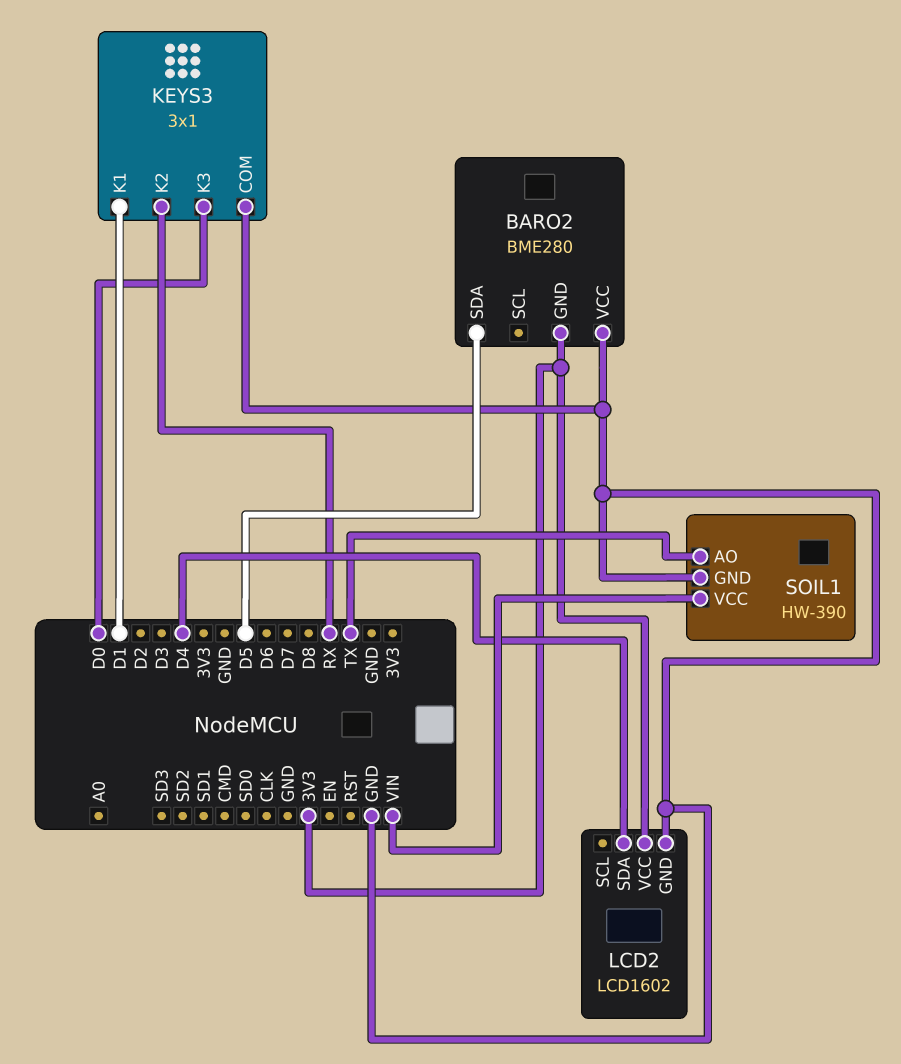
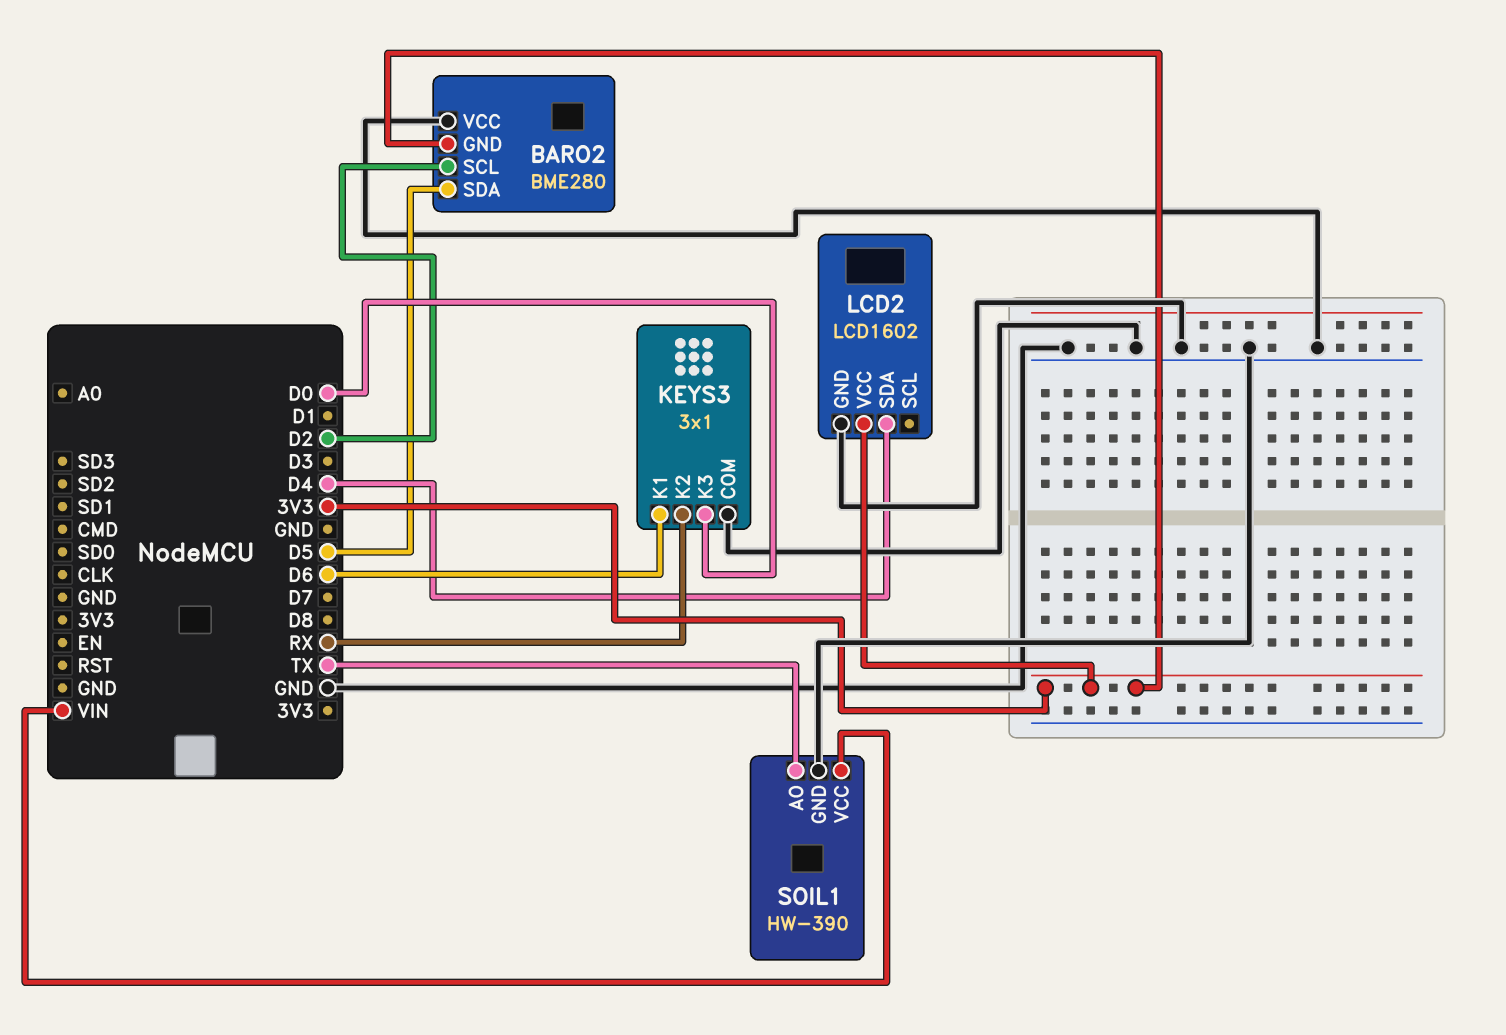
BARO2 pin SCL: none -> D2
KEYS3 pin K1: D1 -> D6

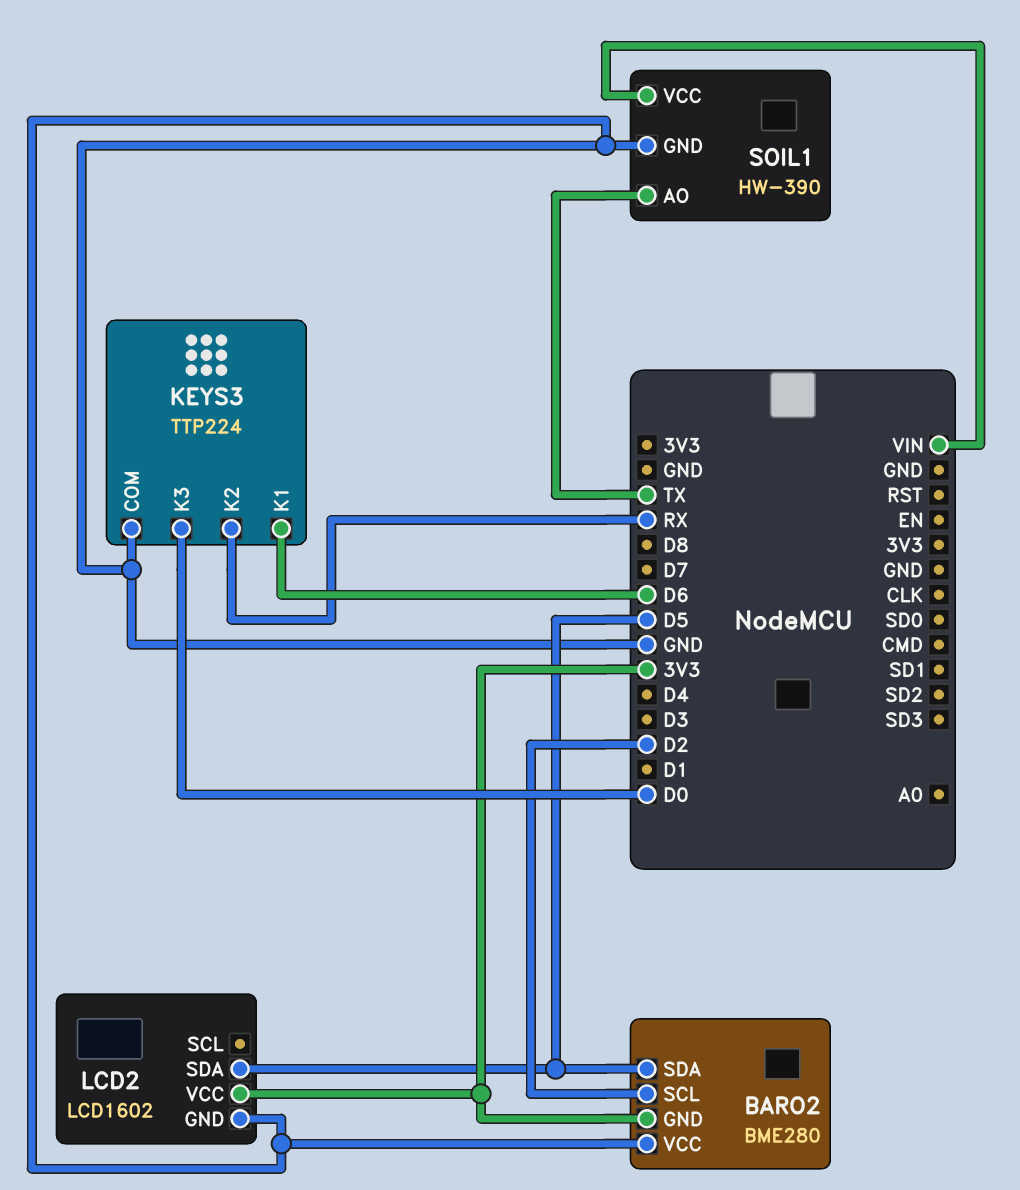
KEYS3: 3x1 -> TTP224
LCD2 pin SDA: D4 -> D5

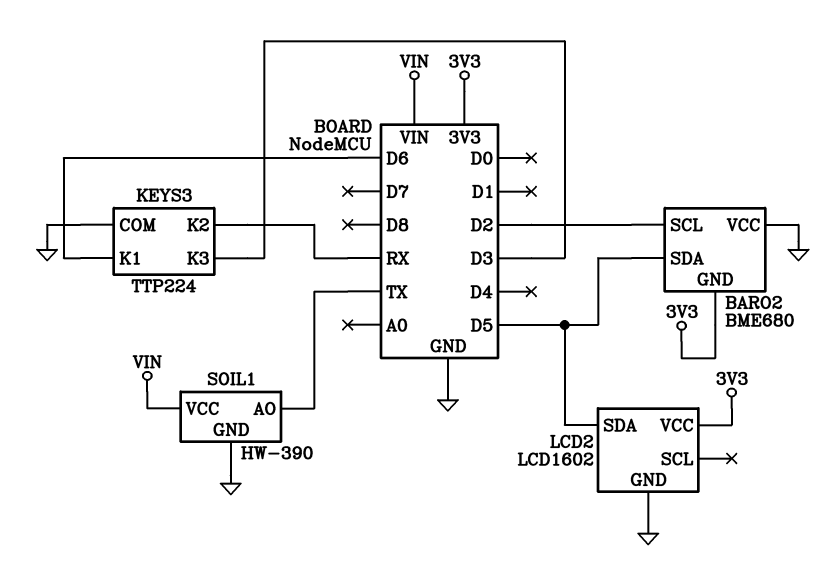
BARO2: BME280 -> BME680
KEYS3 pin K3: D0 -> D3

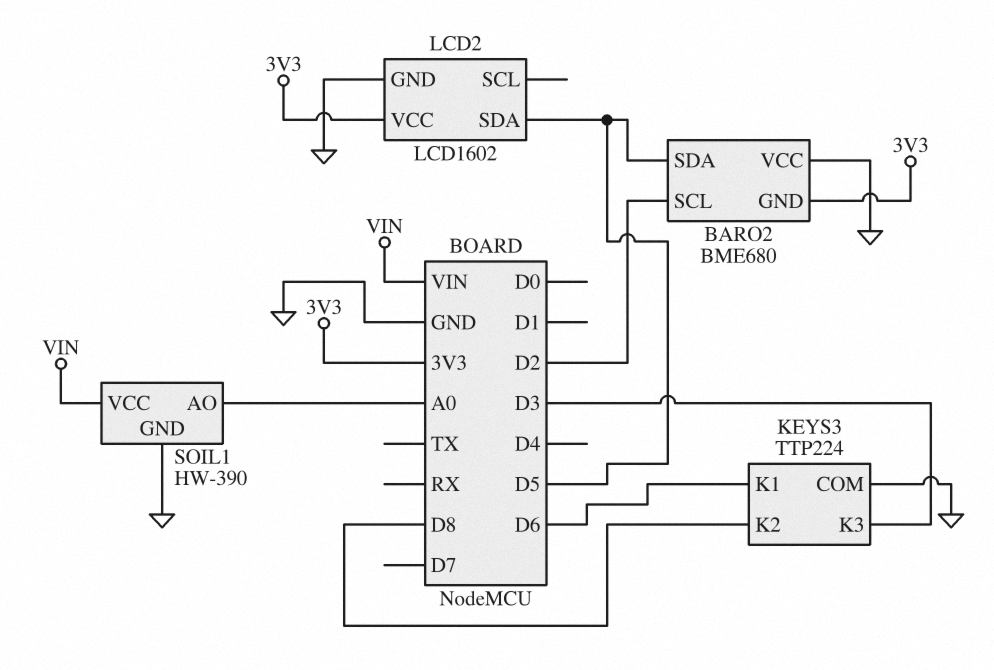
KEYS3 pin K2: RX -> D8
SOIL1 pin AO: TX -> A0

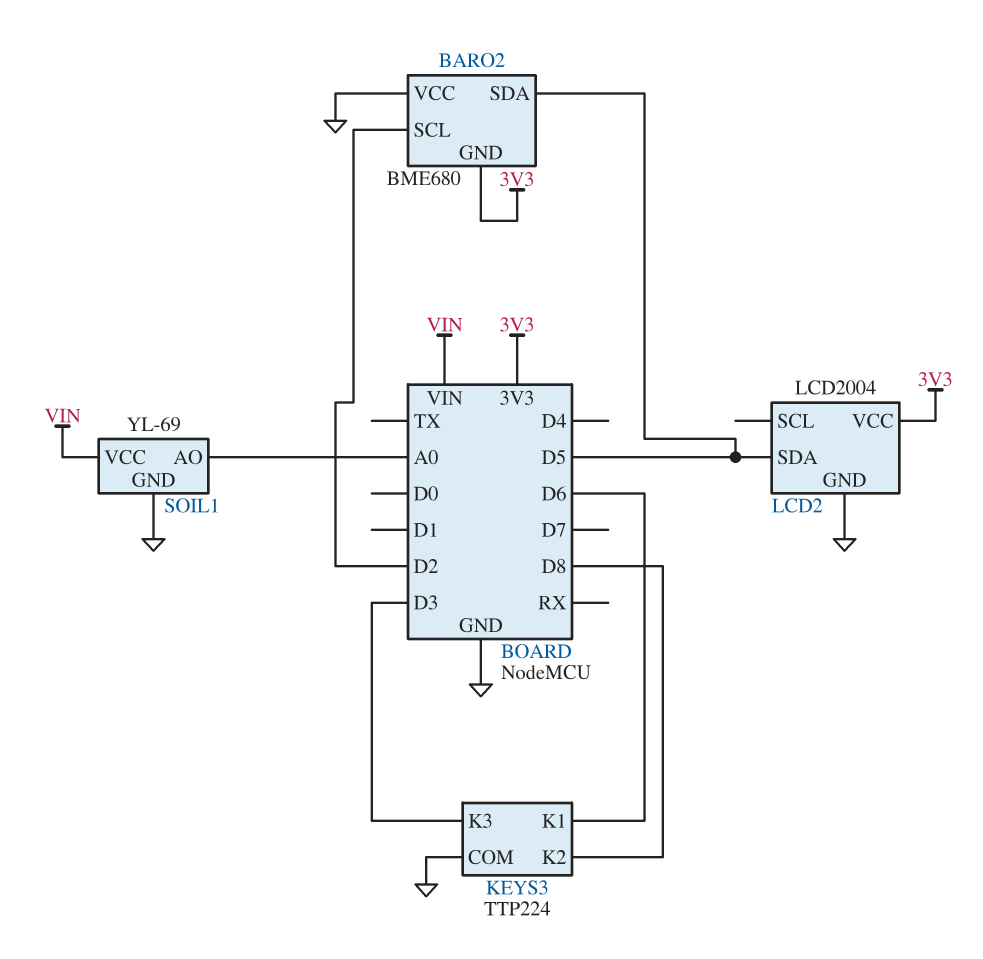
LCD2: LCD1602 -> LCD2004
SOIL1: HW-390 -> YL-69

